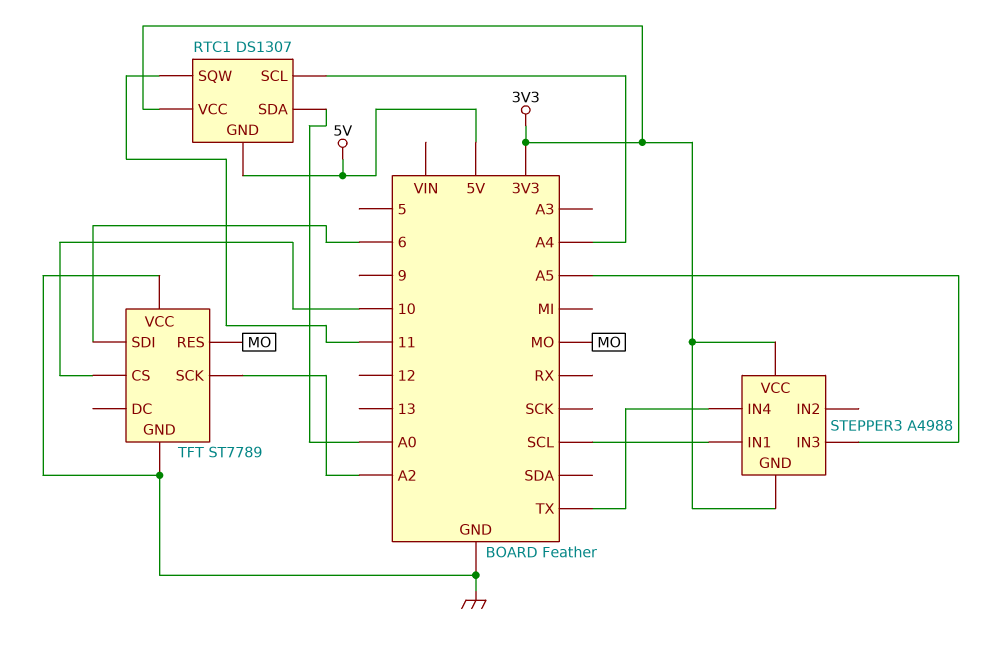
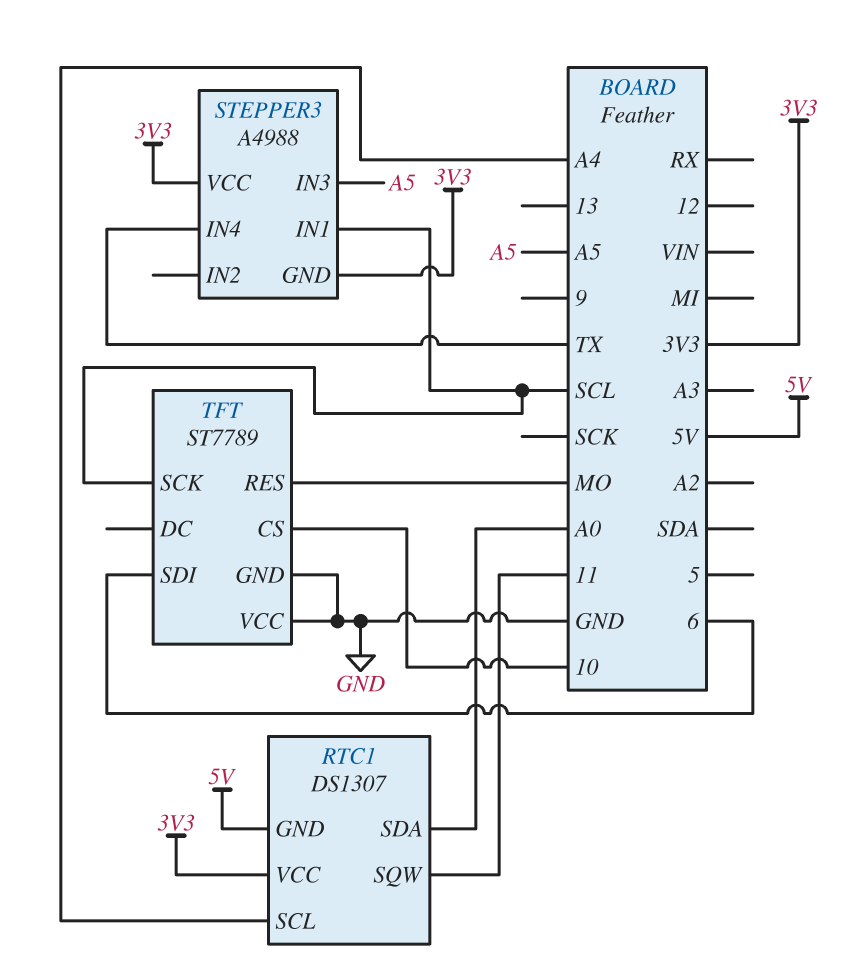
TFT pin SCK: A2 -> SCL

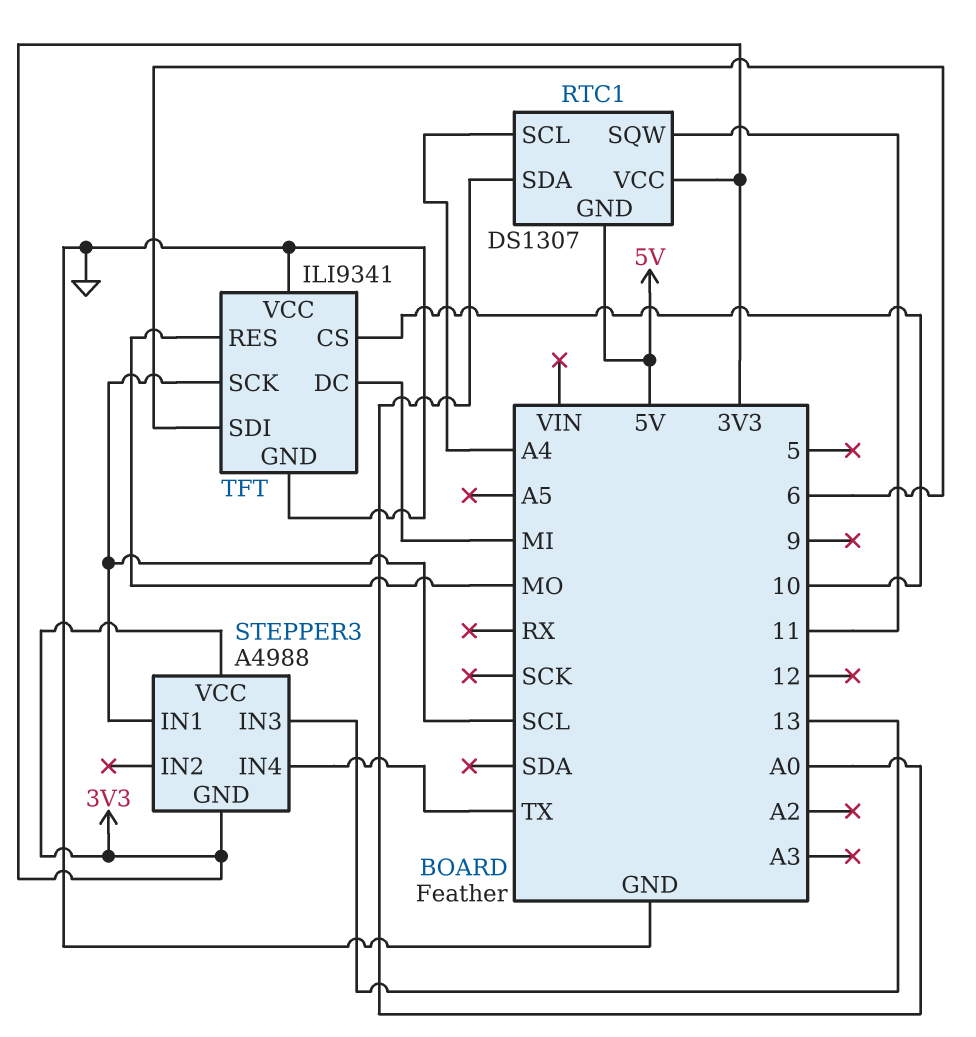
STEPPER3 pin IN3: A5 -> 13
TFT: ST7789 -> ILI9341
TFT pin DC: none -> MI

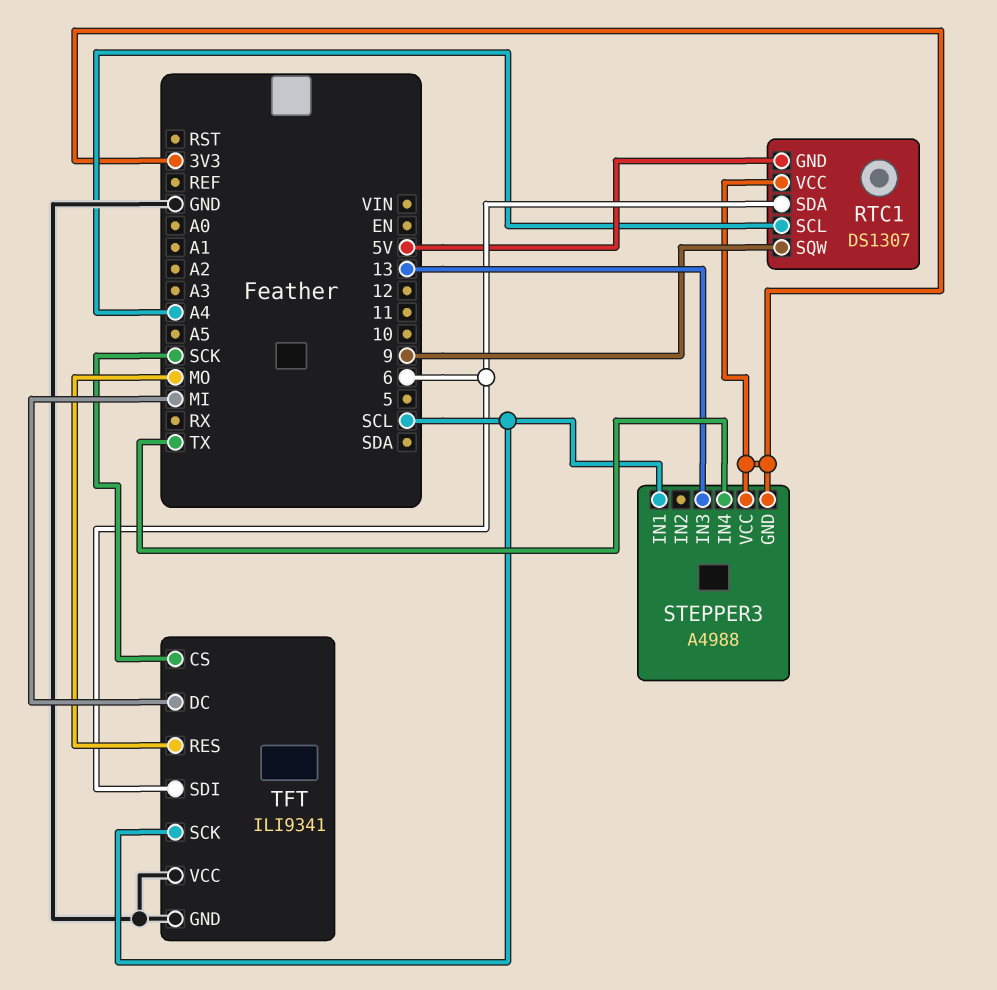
RTC1 pin SDA: A0 -> 6
RTC1 pin SQW: 11 -> 9
TFT pin CS: 10 -> SCK

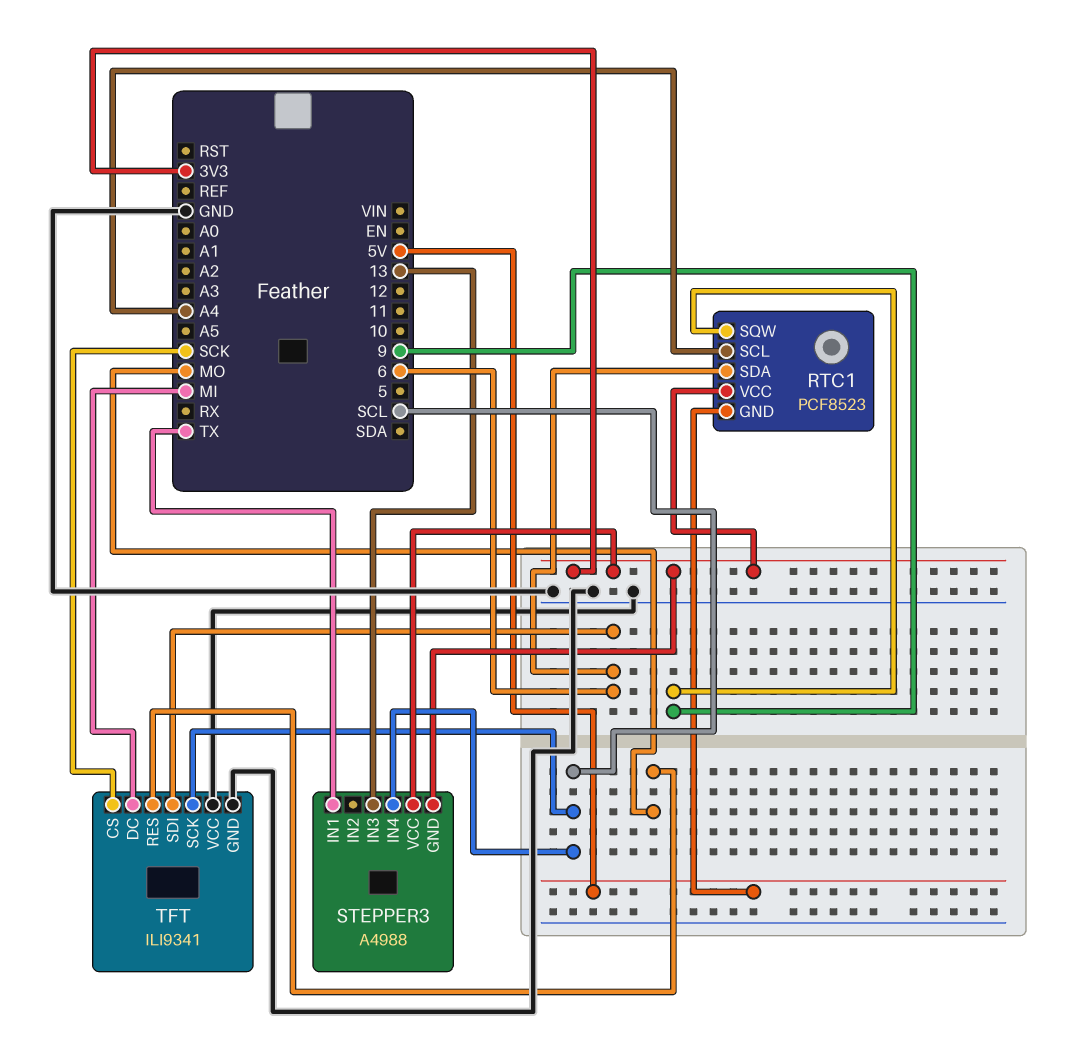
RTC1: DS1307 -> PCF8523
STEPPER3 pin IN1: SCL -> TX
STEPPER3 pin IN4: TX -> SCL

